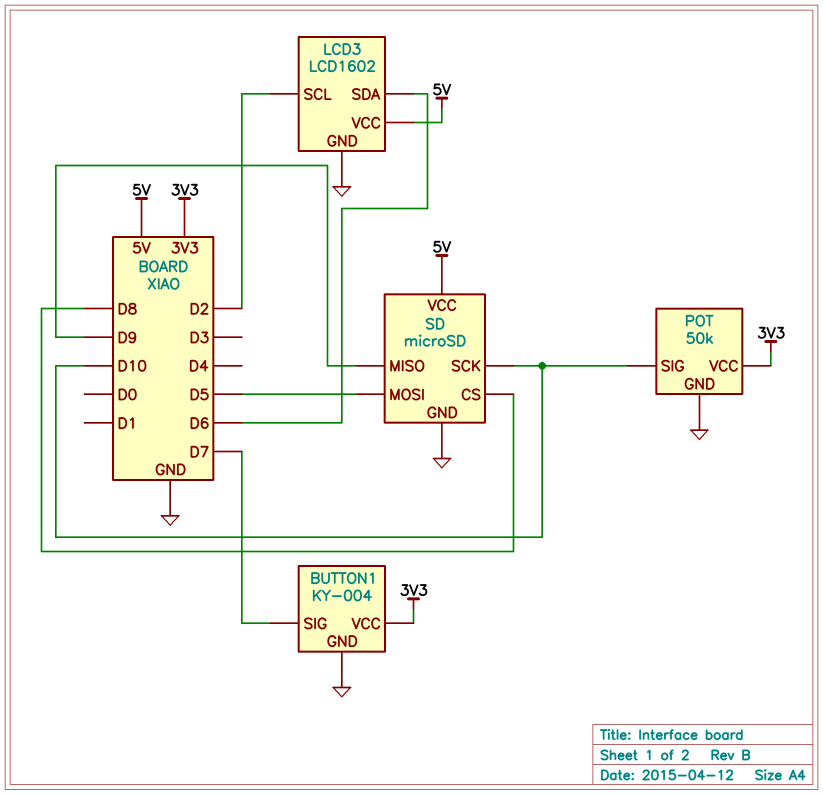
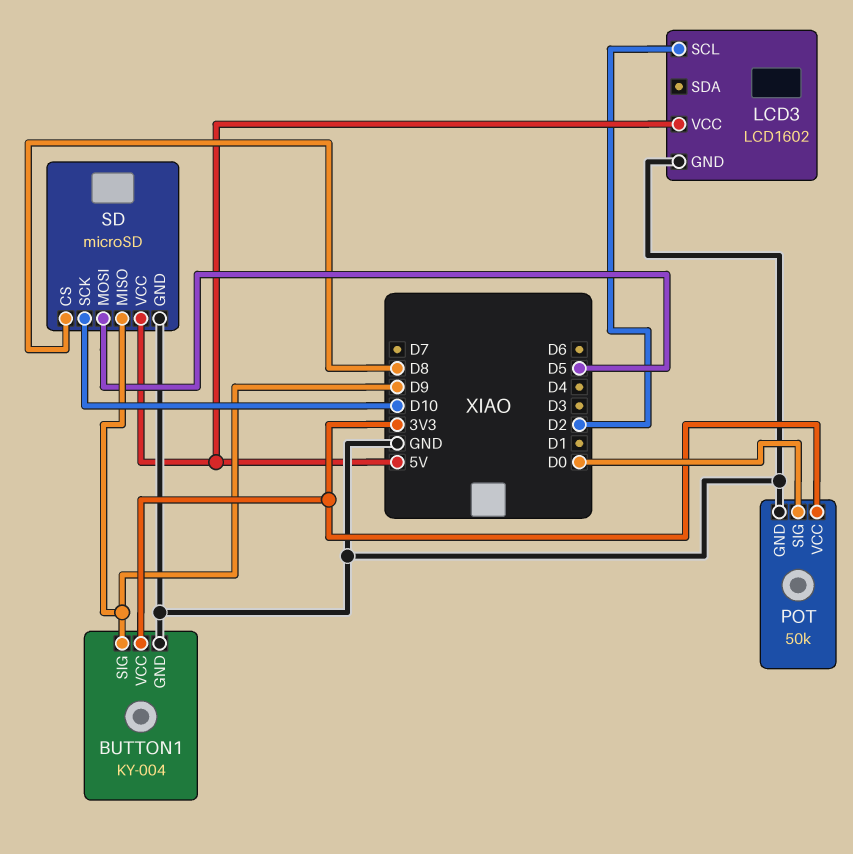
BUTTON1 pin SIG: D7 -> D9
LCD3 pin SDA: D6 -> none
POT pin SIG: D10 -> D0

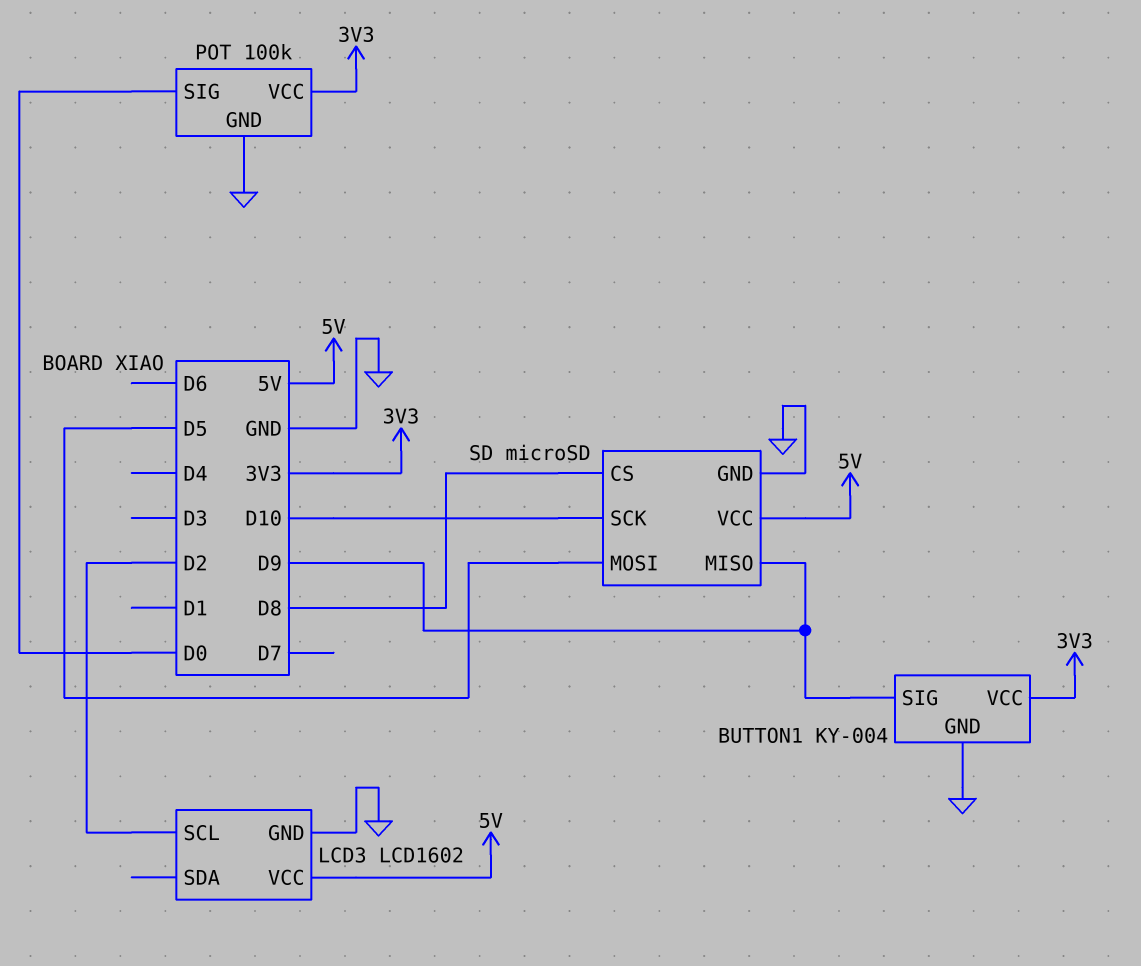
POT: 50k -> 100k

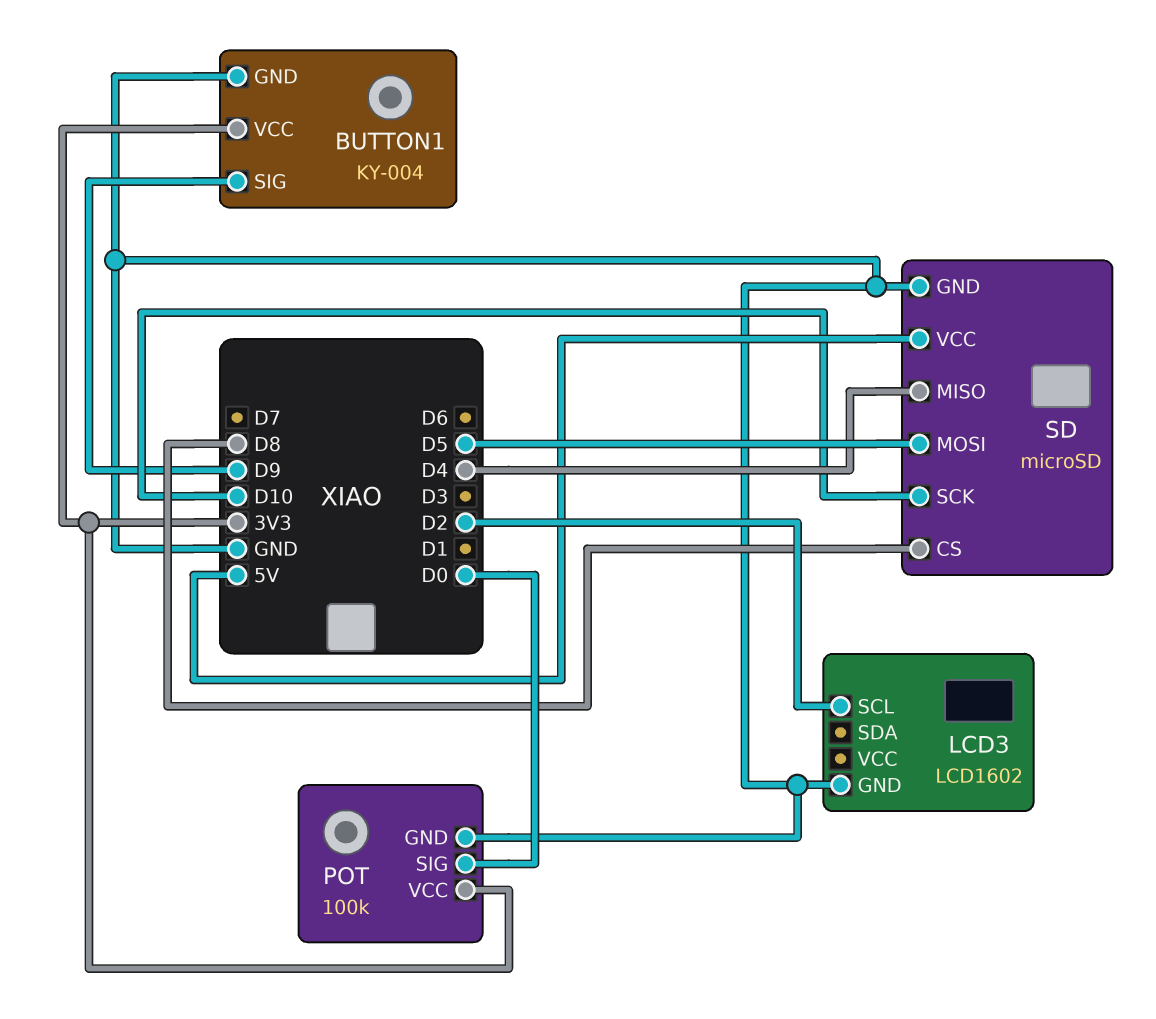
LCD3 pin VCC: 5V -> none
SD pin MISO: D9 -> D4

